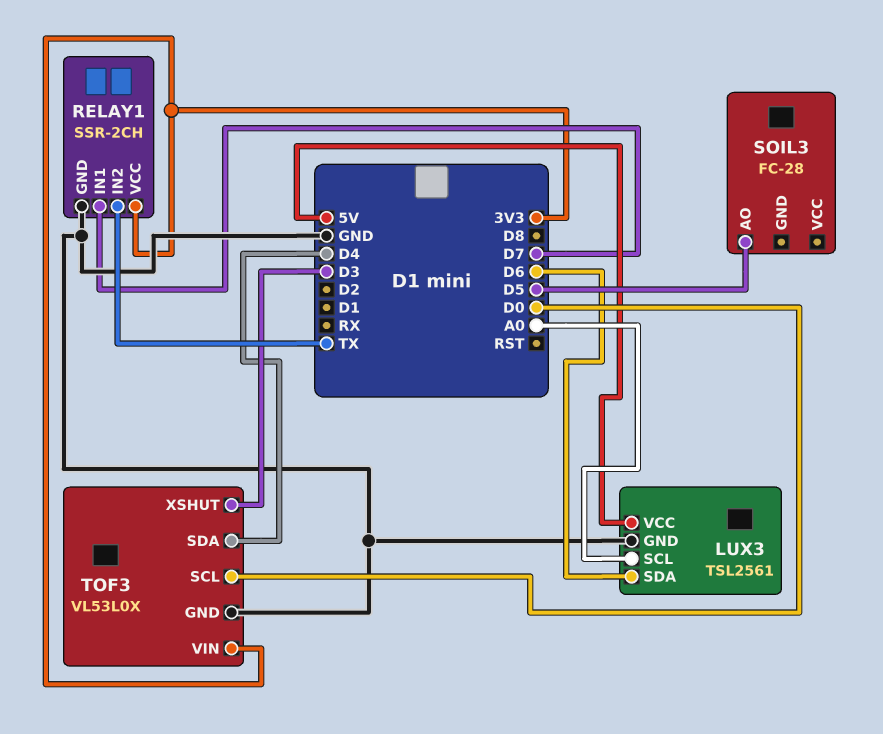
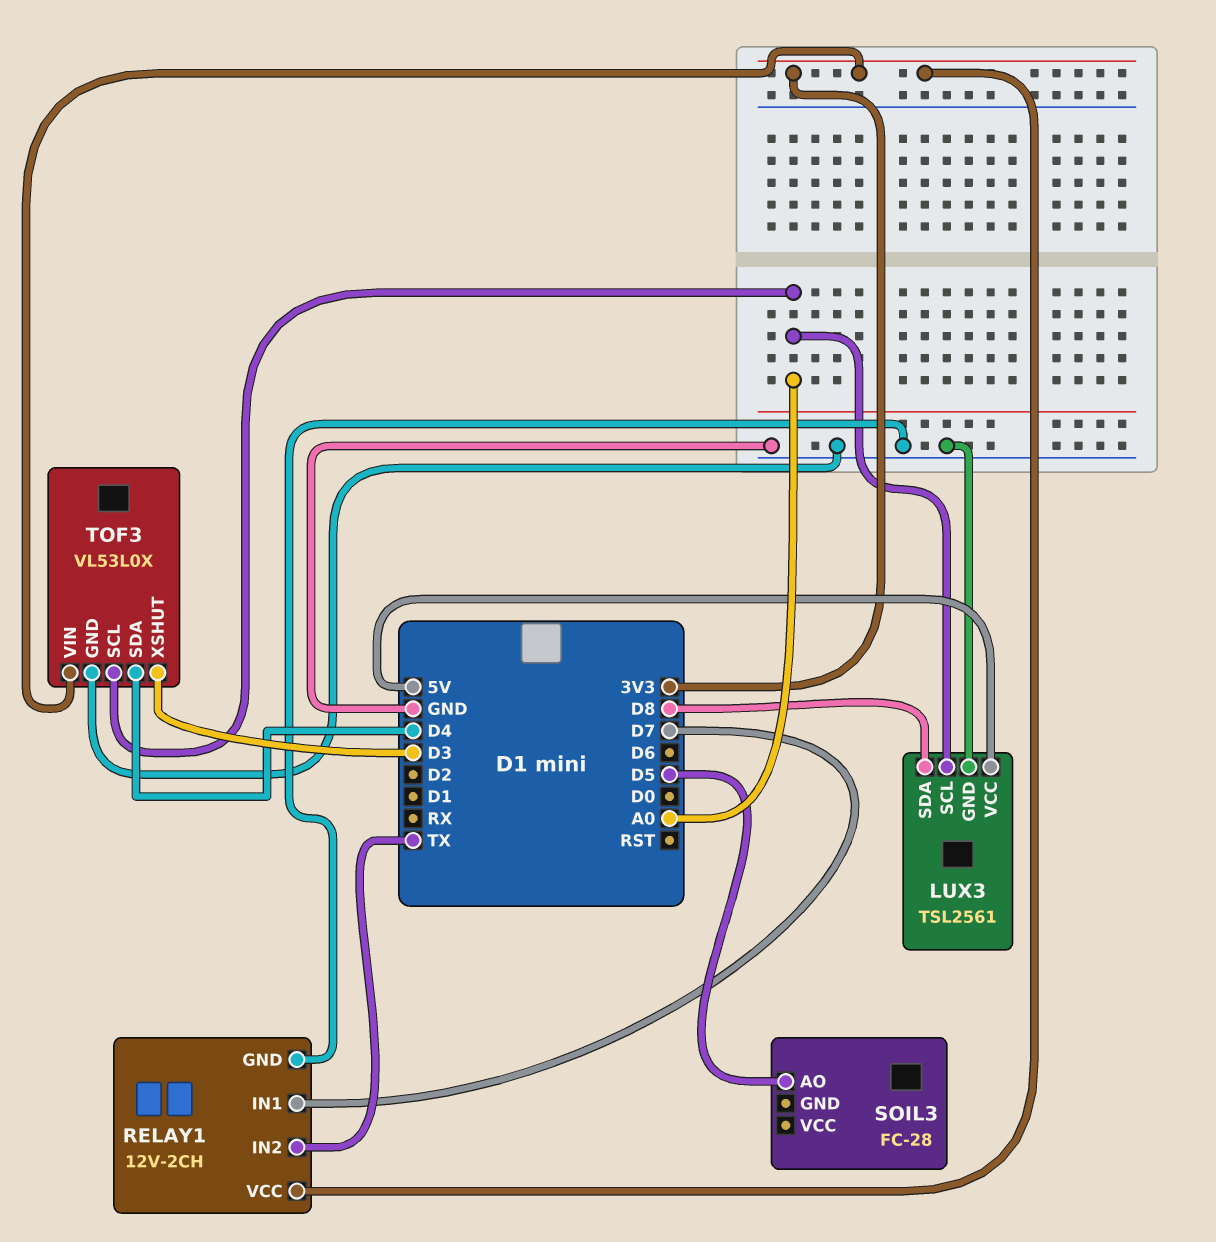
LUX3 pin SDA: D6 -> D8
RELAY1: SSR-2CH -> 12V-2CH
TOF3 pin SCL: D0 -> A0

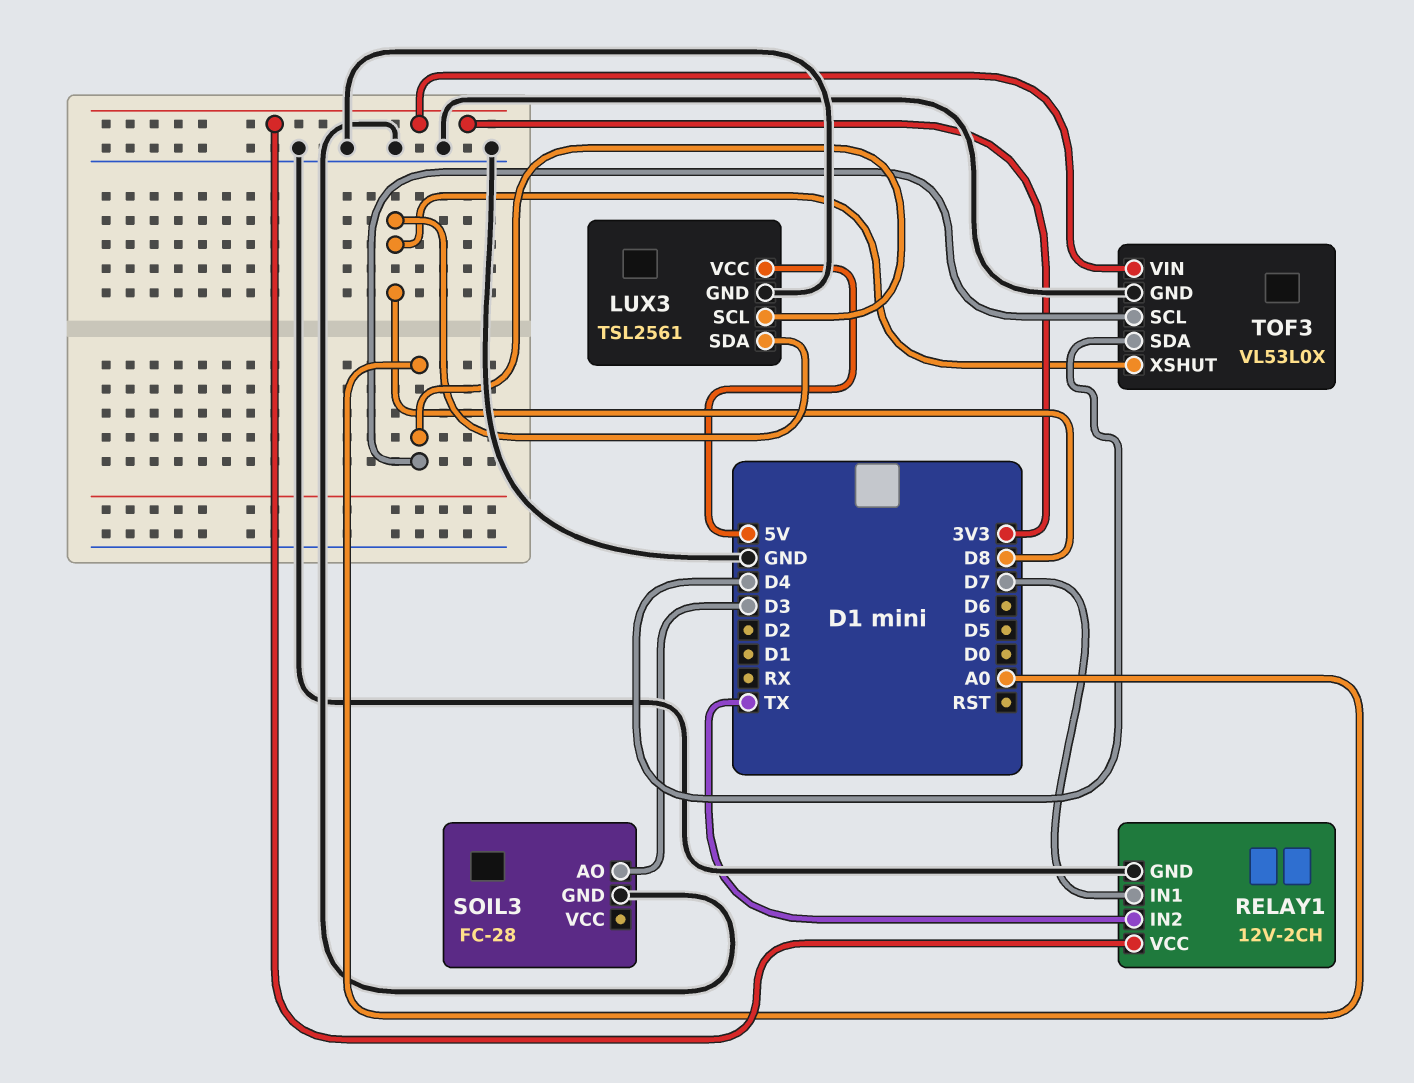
SOIL3 pin AO: D5 -> D3
SOIL3 pin GND: none -> GND
TOF3 pin XSHUT: D3 -> D8

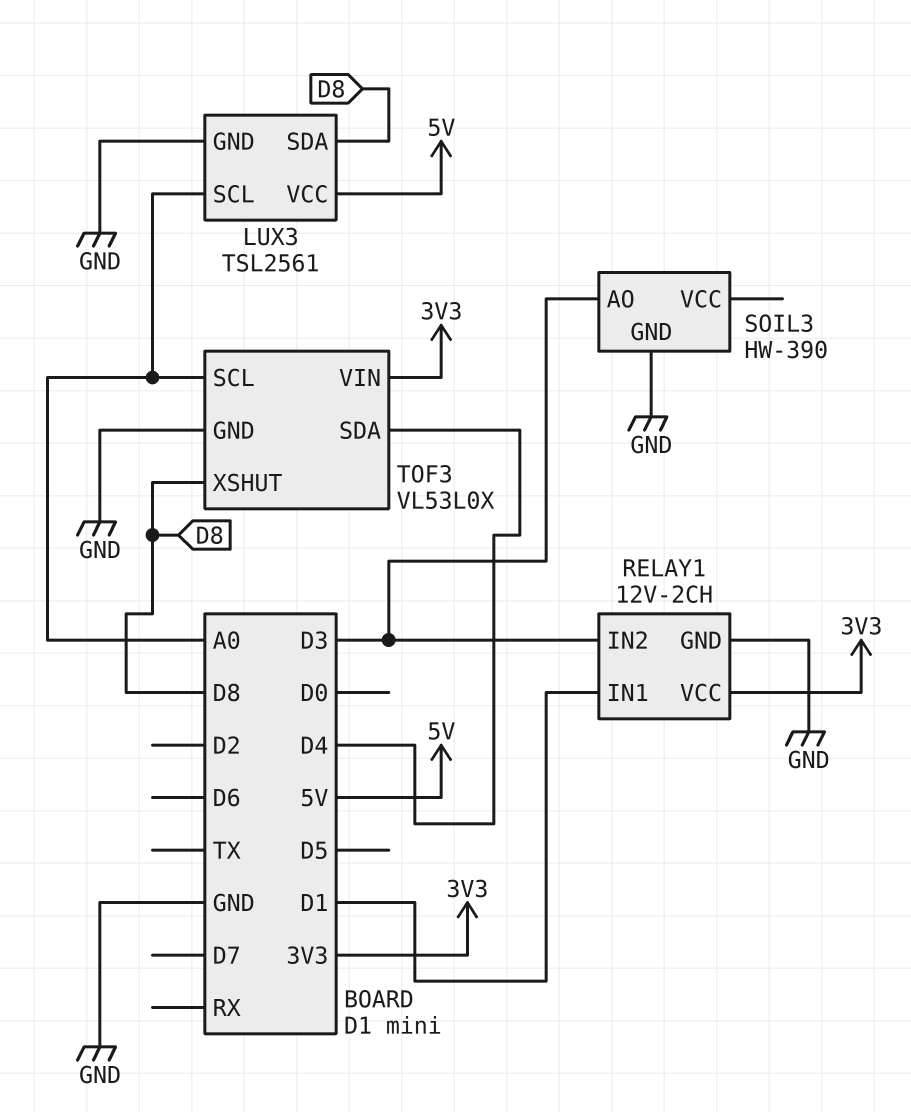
RELAY1 pin IN1: D7 -> D1
RELAY1 pin IN2: TX -> D3
SOIL3: FC-28 -> HW-390

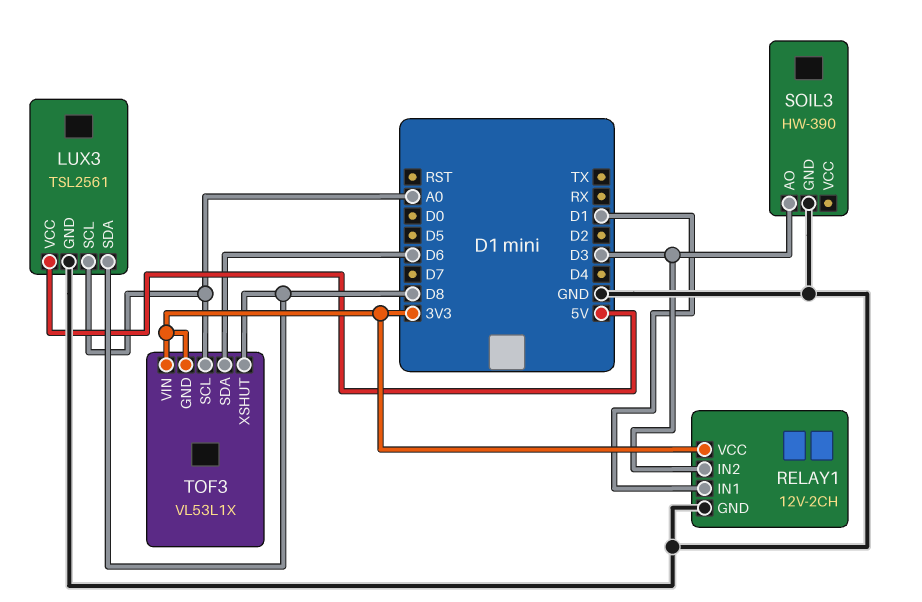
TOF3: VL53L0X -> VL53L1X
TOF3 pin GND: GND -> 3V3
TOF3 pin SDA: D4 -> D6

